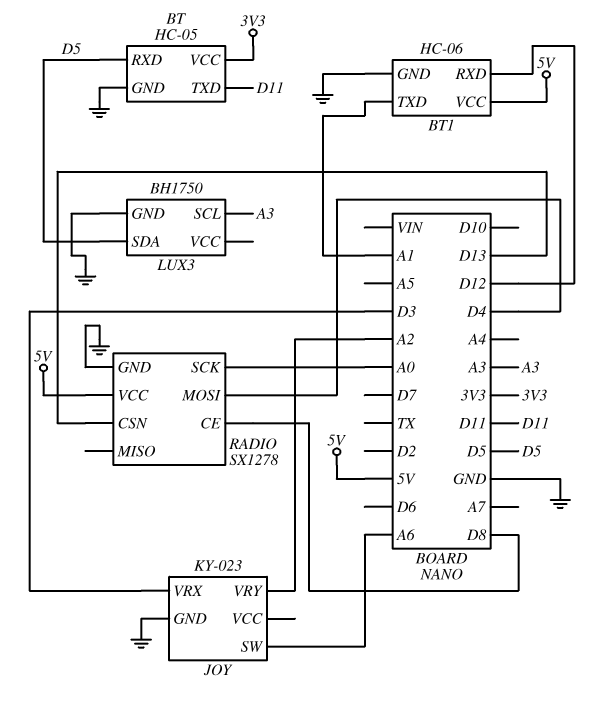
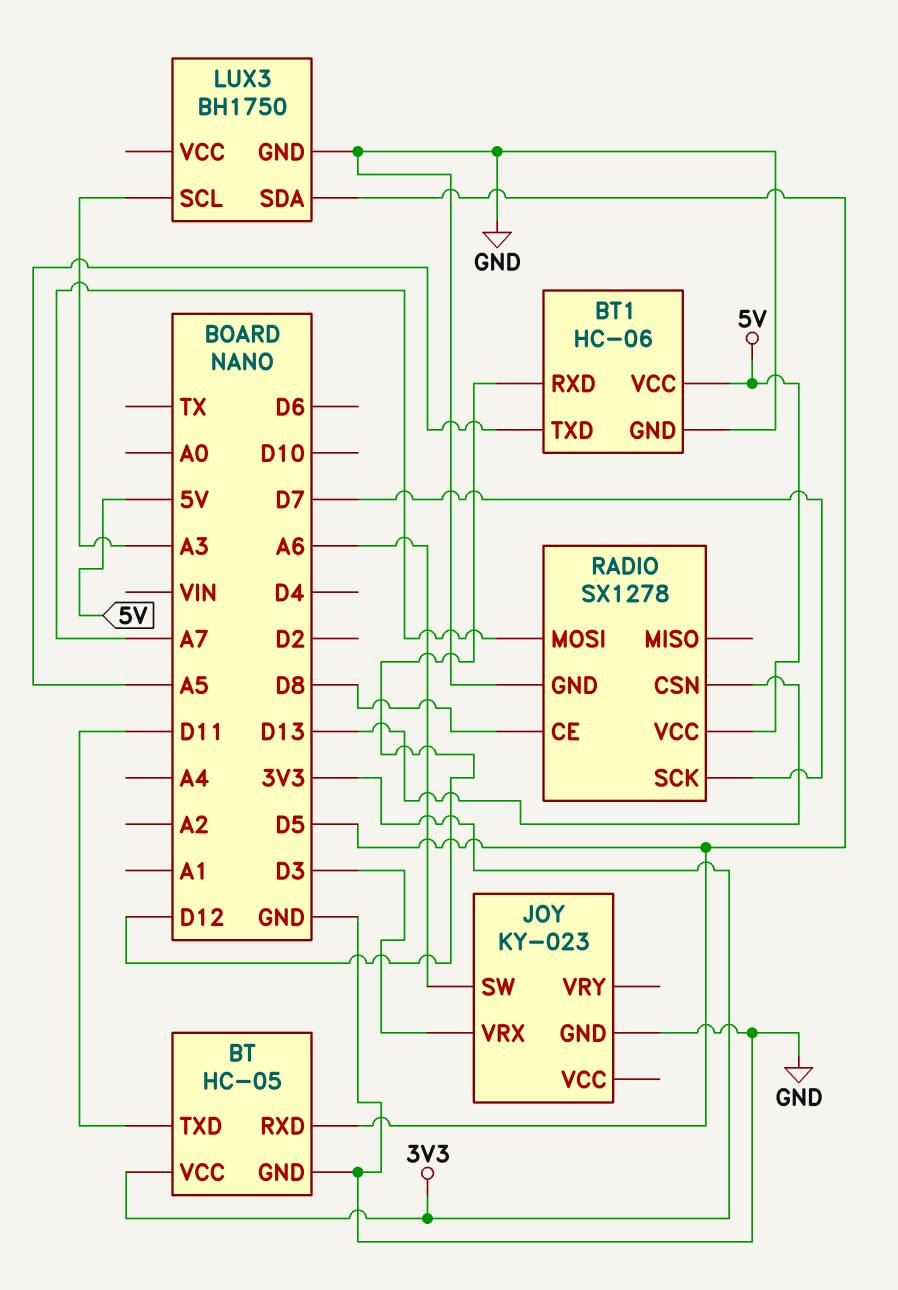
BT1 pin TXD: A1 -> A5
JOY pin VRY: A2 -> none
RADIO pin MOSI: D4 -> A7
RADIO pin SCK: A0 -> D7

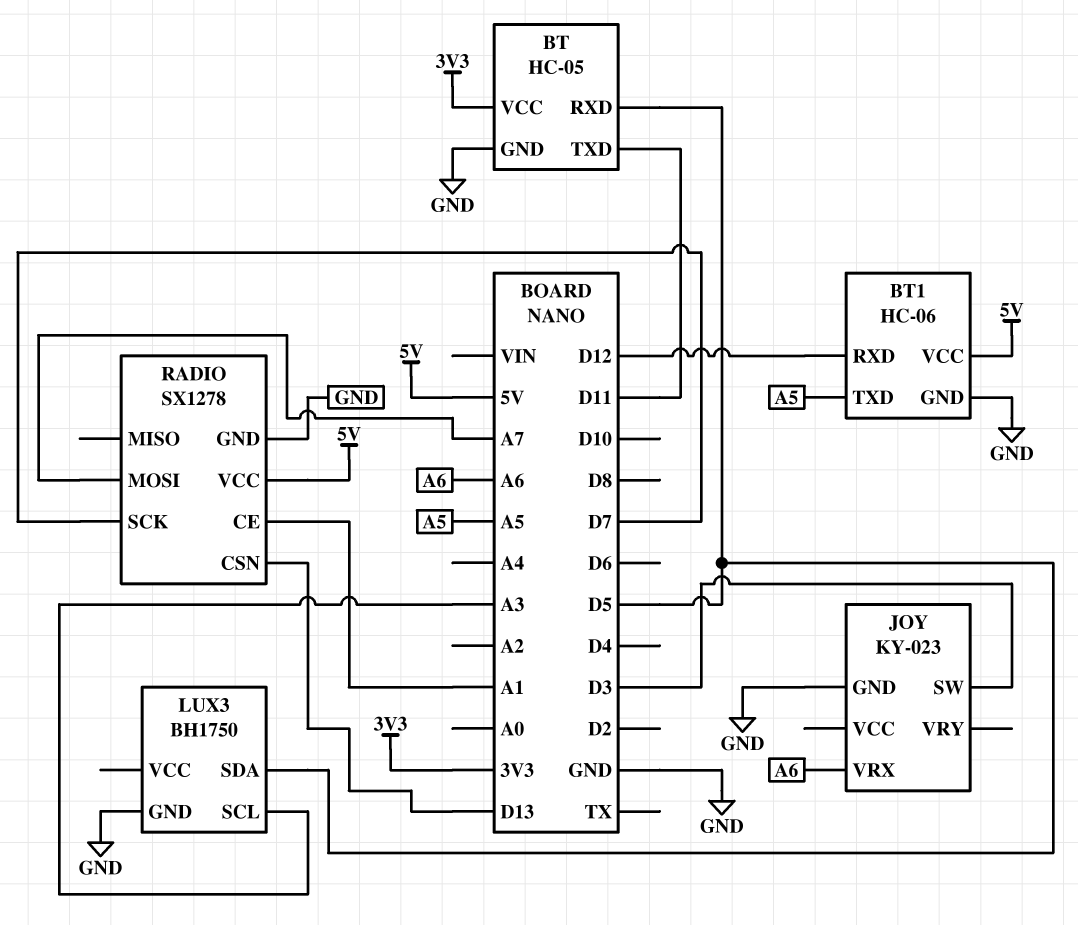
JOY pin SW: A6 -> D3
JOY pin VRX: D3 -> A6
RADIO pin CE: D8 -> A1

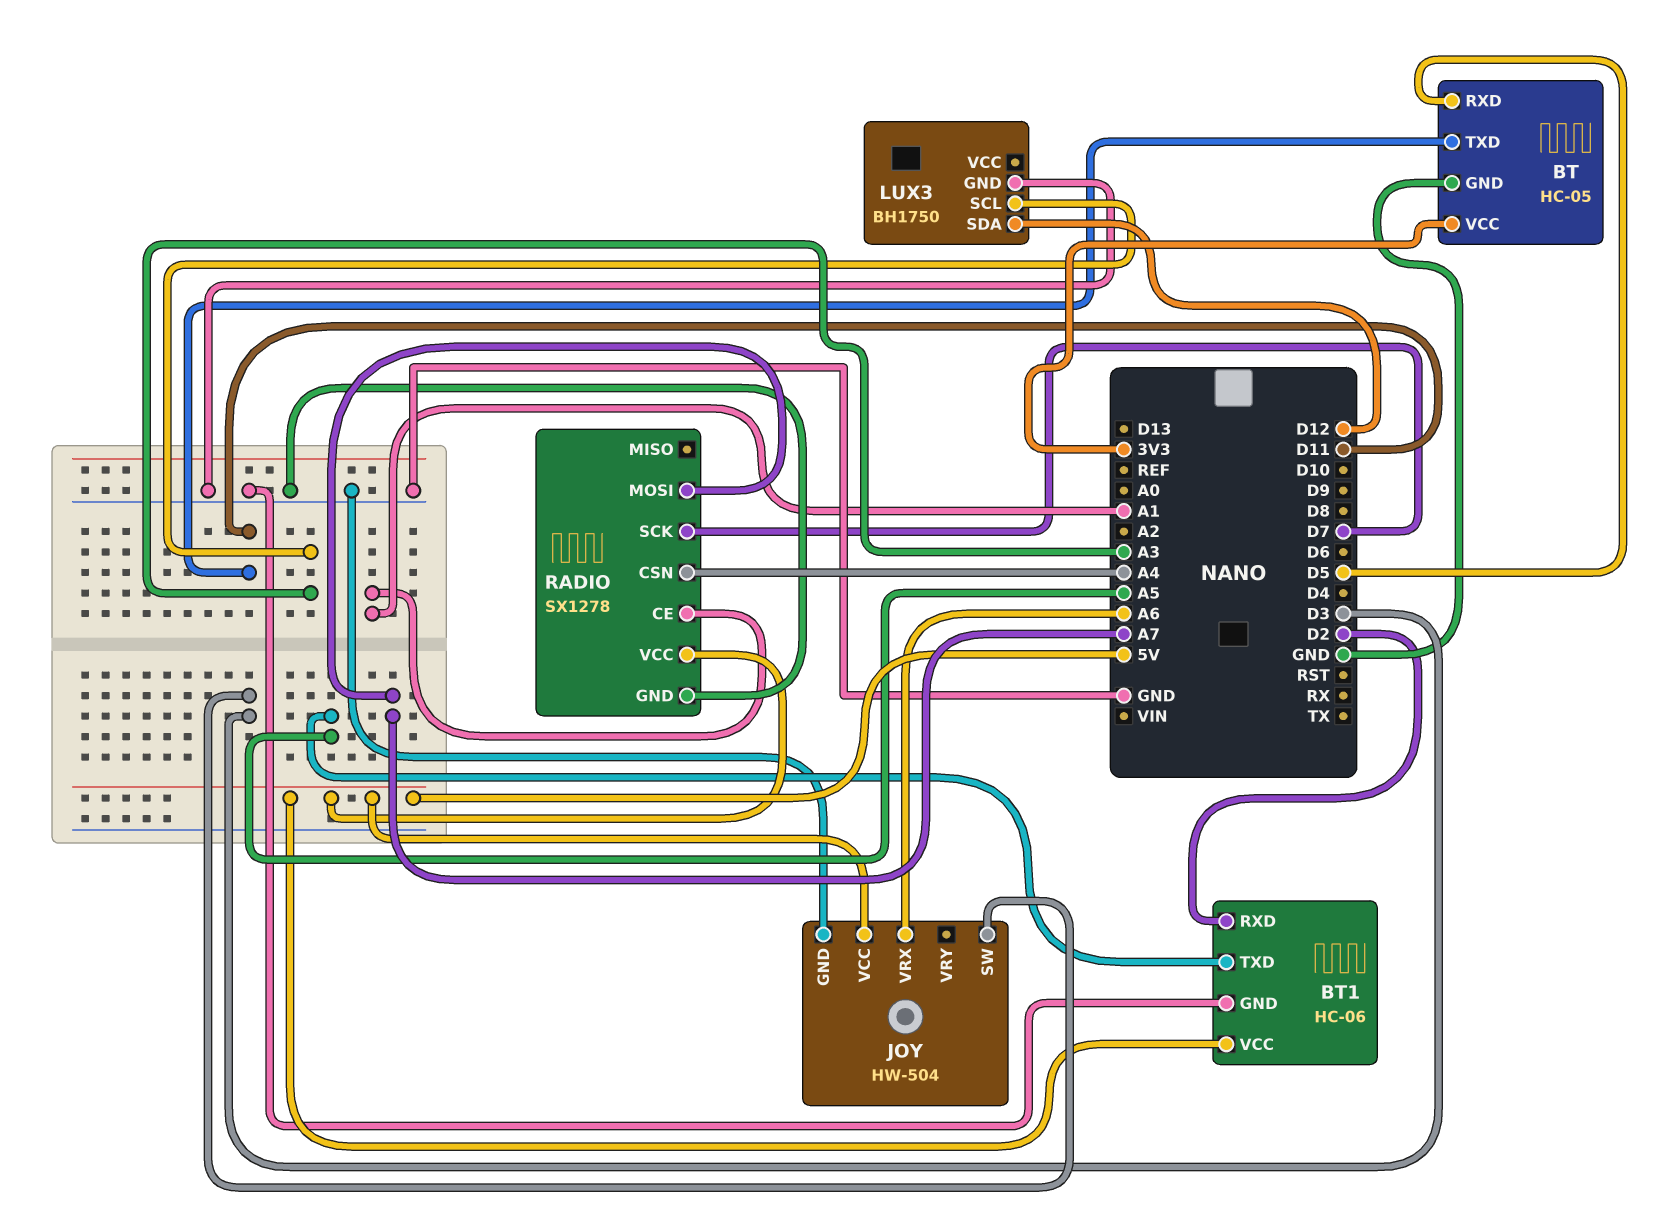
BT1 pin RXD: D12 -> D2
JOY: KY-023 -> HW-504
JOY pin VCC: none -> 5V
LUX3 pin SDA: D5 -> D12
RADIO pin CSN: D13 -> A4

